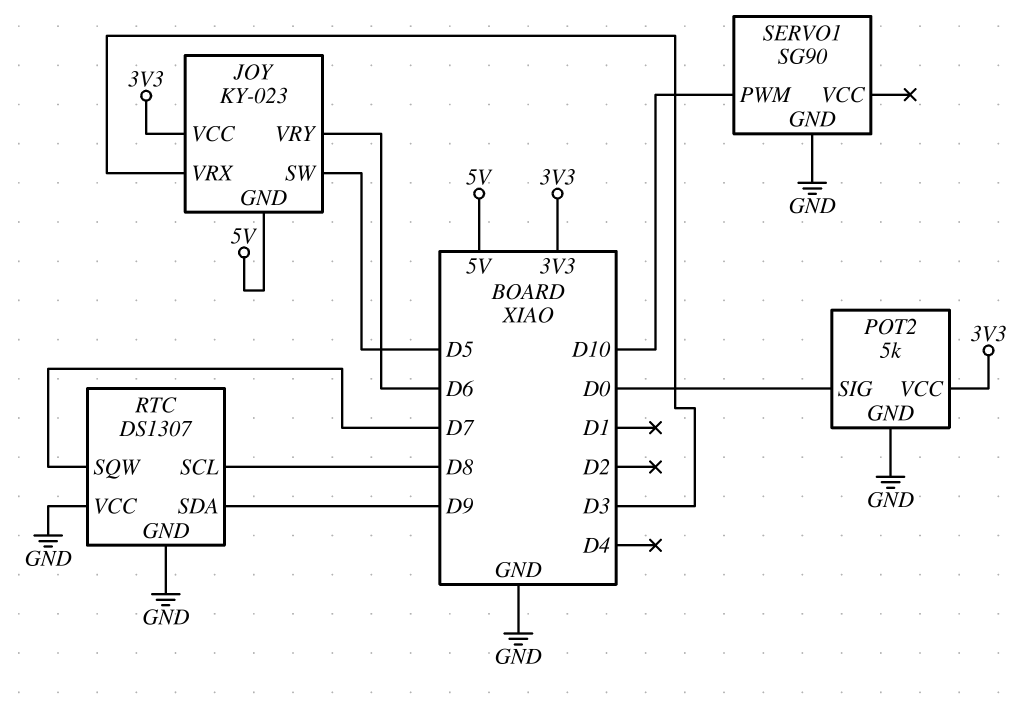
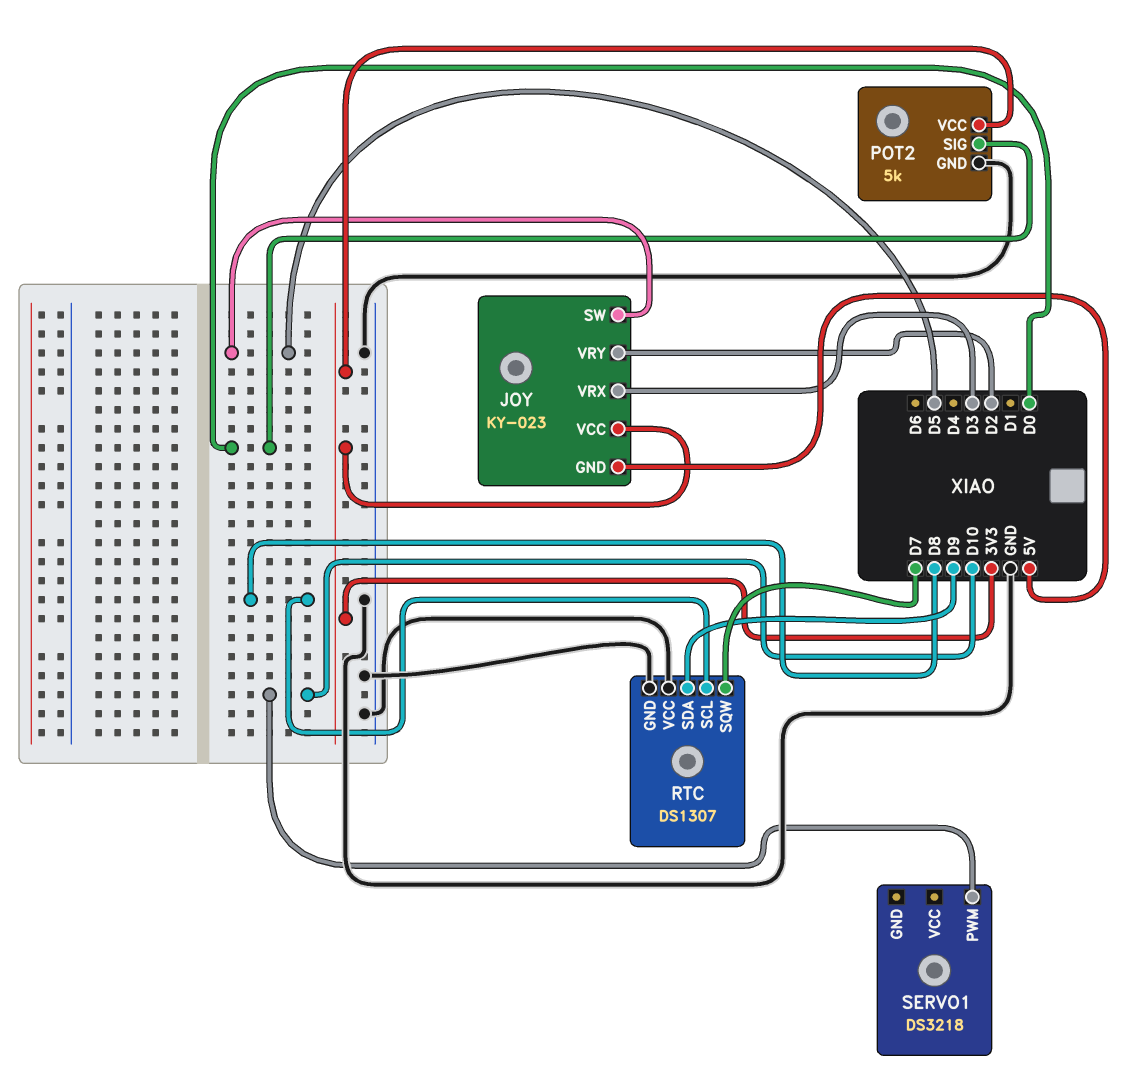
JOY pin VRY: D6 -> D2
SERVO1: SG90 -> DS3218
SERVO1 pin GND: GND -> none

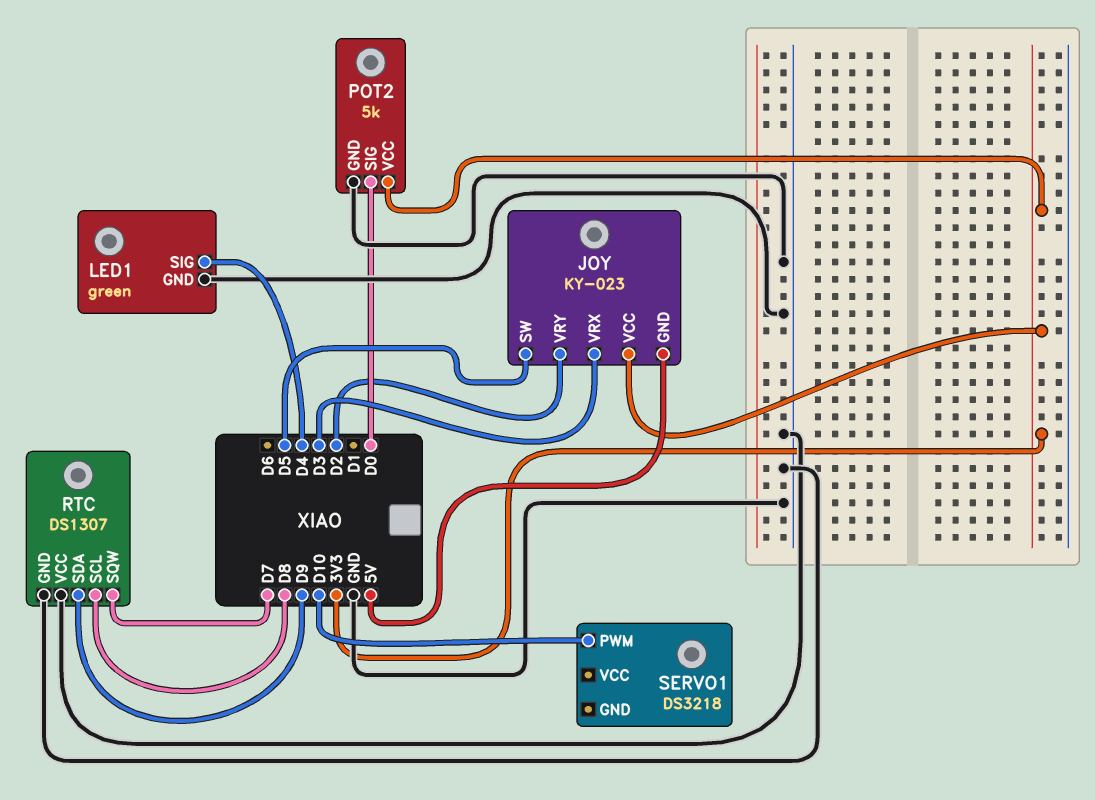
LED1: none -> green
LED1 pin GND: none -> GND
LED1 pin SIG: none -> D4

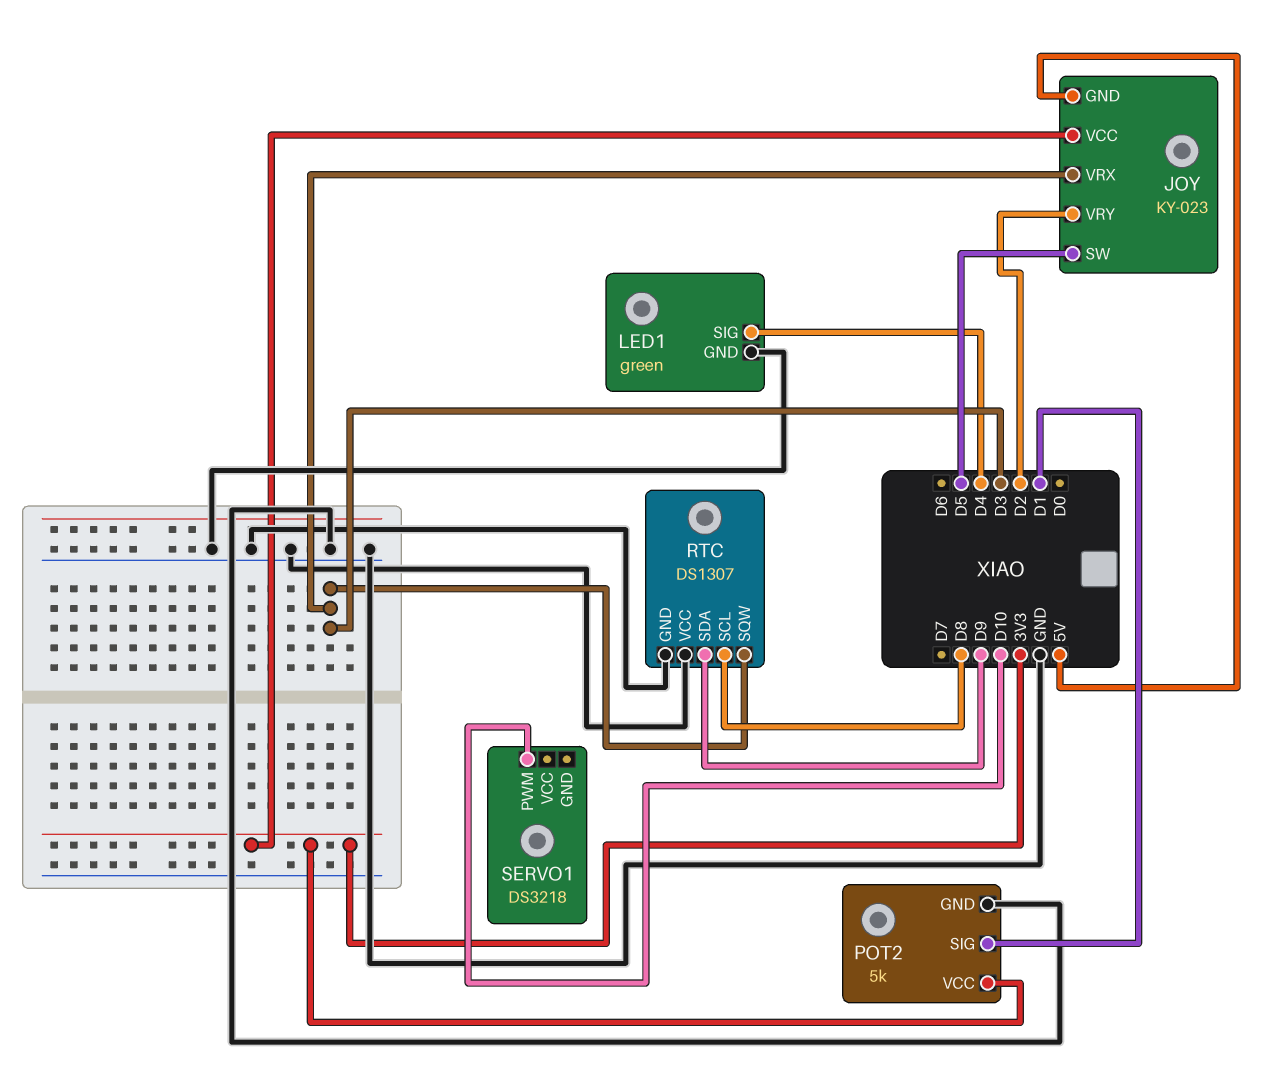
POT2 pin SIG: D0 -> D1
RTC pin SQW: D7 -> D3

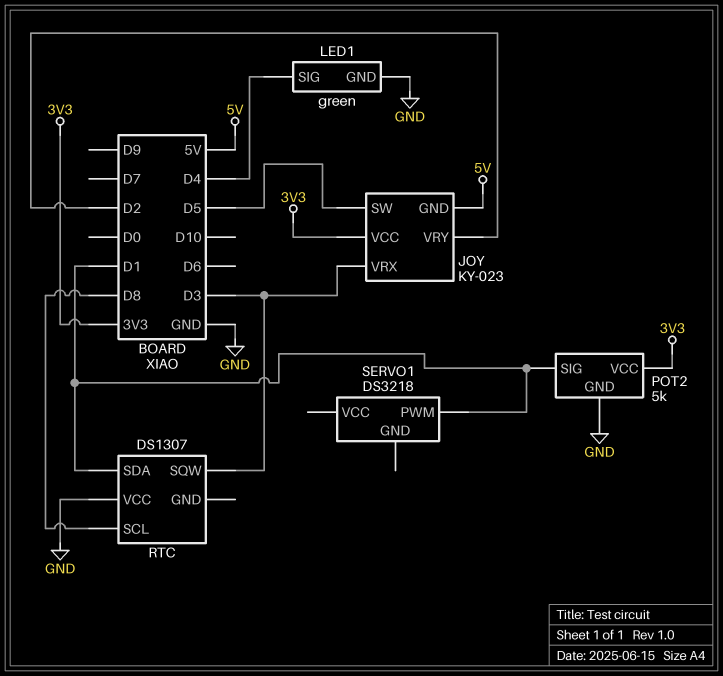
RTC pin GND: GND -> none
RTC pin SDA: D9 -> D1
SERVO1 pin PWM: D10 -> D1

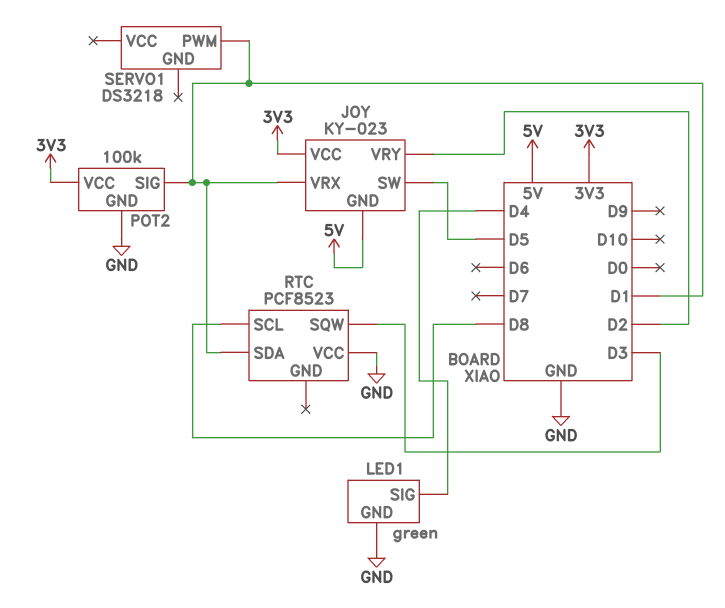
JOY pin VRX: D3 -> D1
POT2: 5k -> 100k
RTC: DS1307 -> PCF8523

